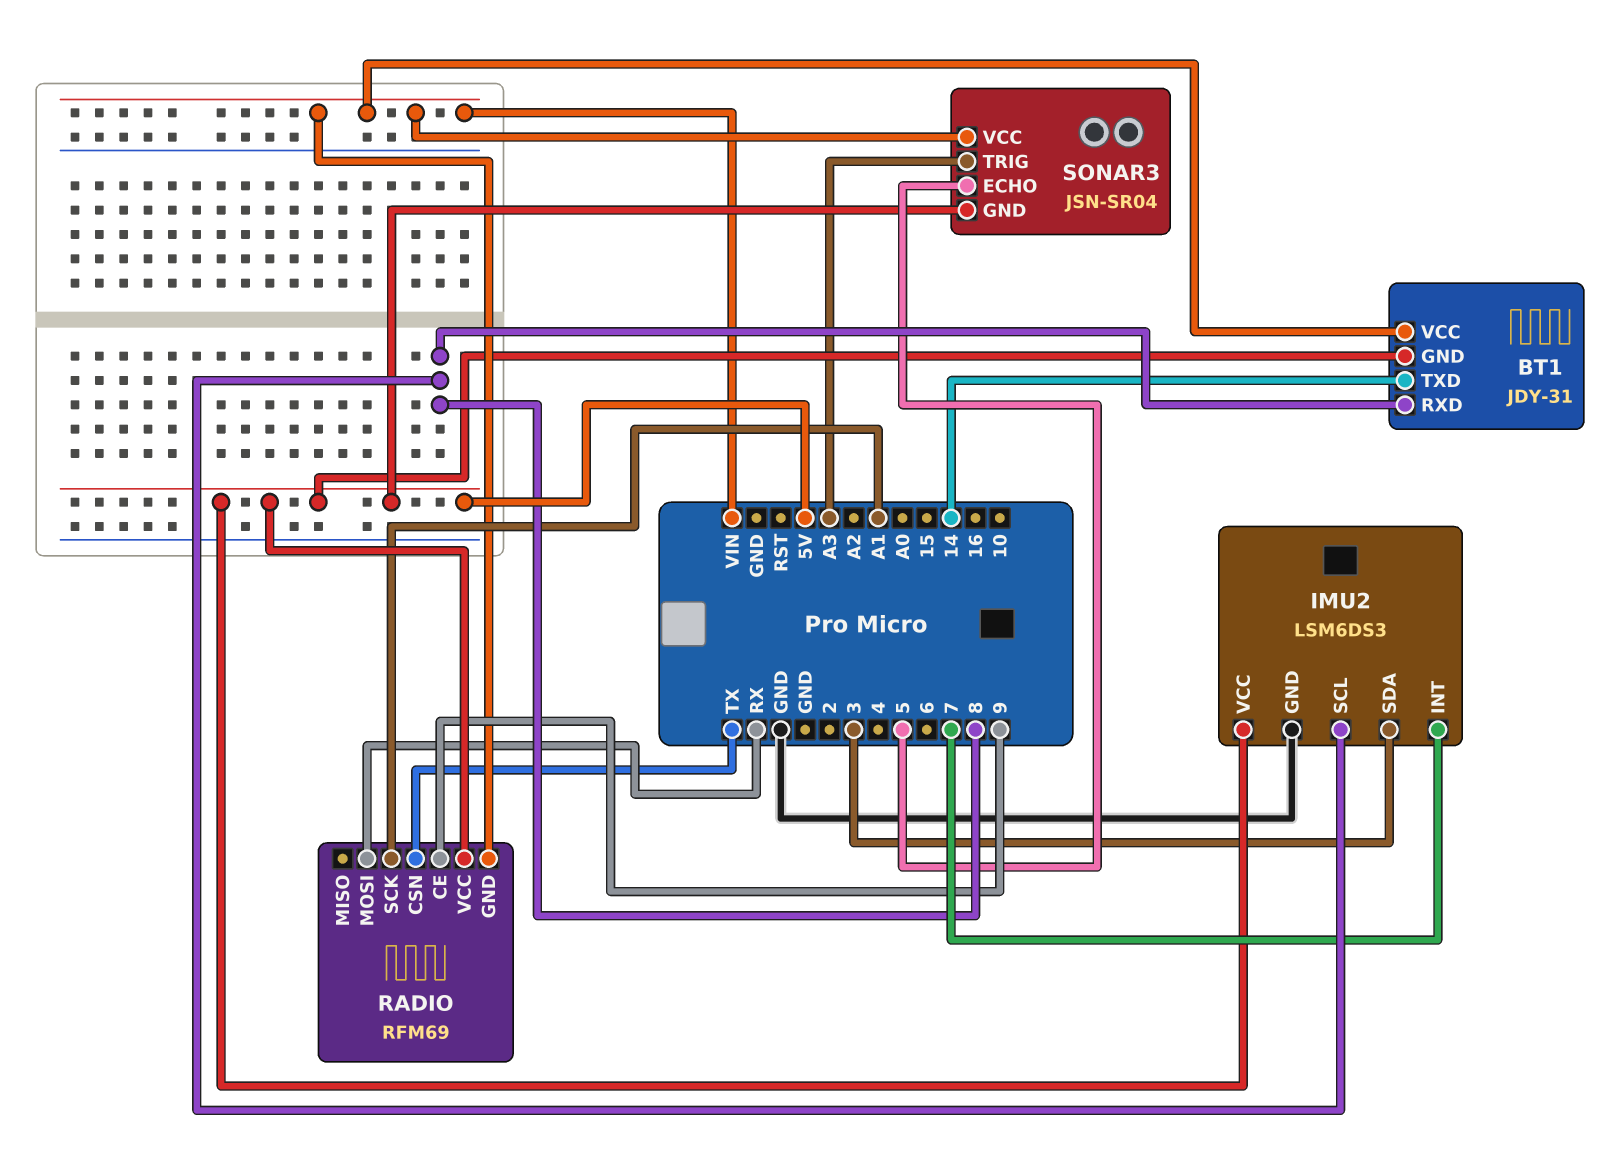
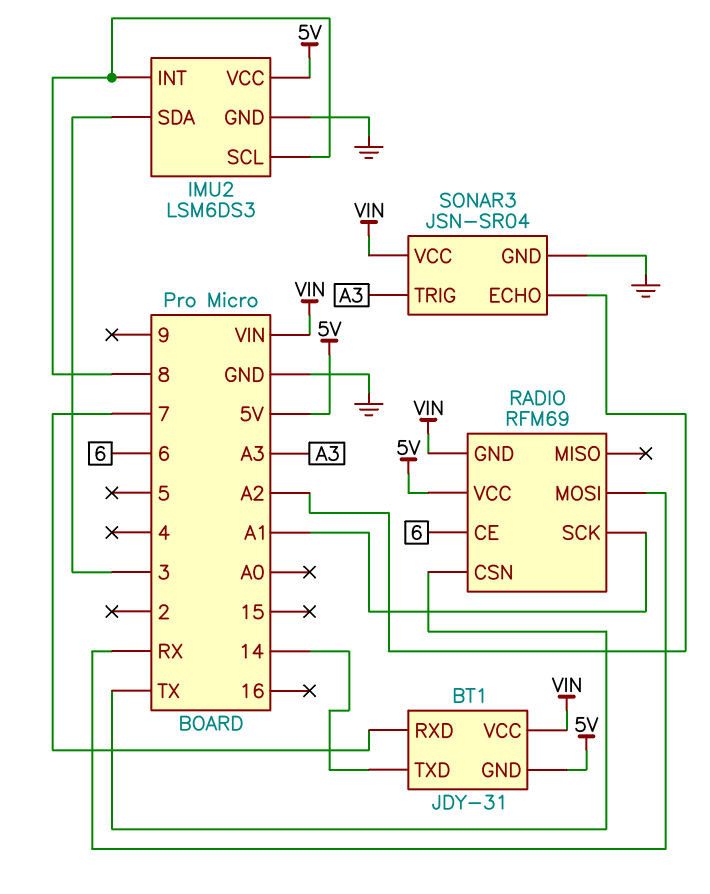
BT1 pin RXD: 8 -> 7
IMU2 pin INT: 7 -> 8
RADIO pin CE: 9 -> 6
SONAR3 pin ECHO: 5 -> A2
SONAR3 pin GND: 5V -> GND

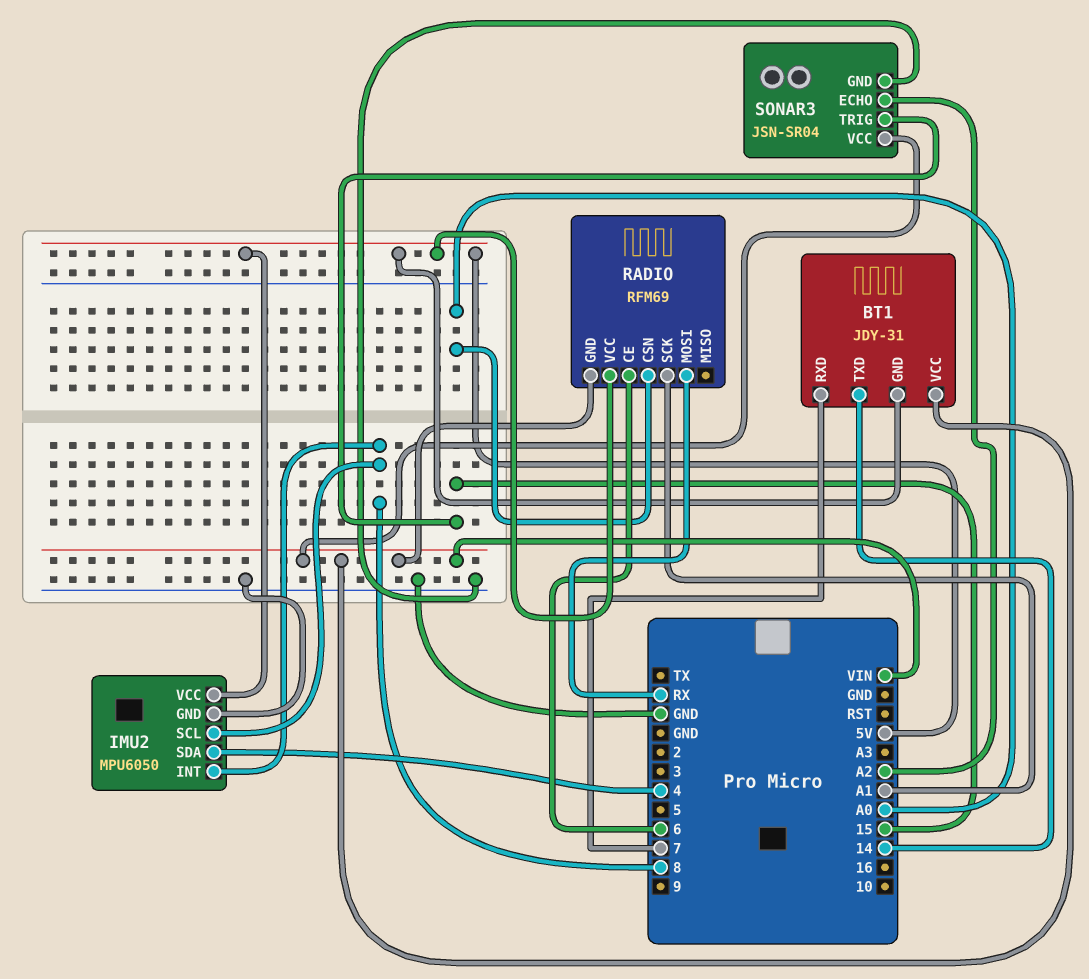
IMU2: LSM6DS3 -> MPU6050
IMU2 pin SDA: 3 -> 4
RADIO pin CSN: TX -> A0
SONAR3 pin TRIG: A3 -> 15

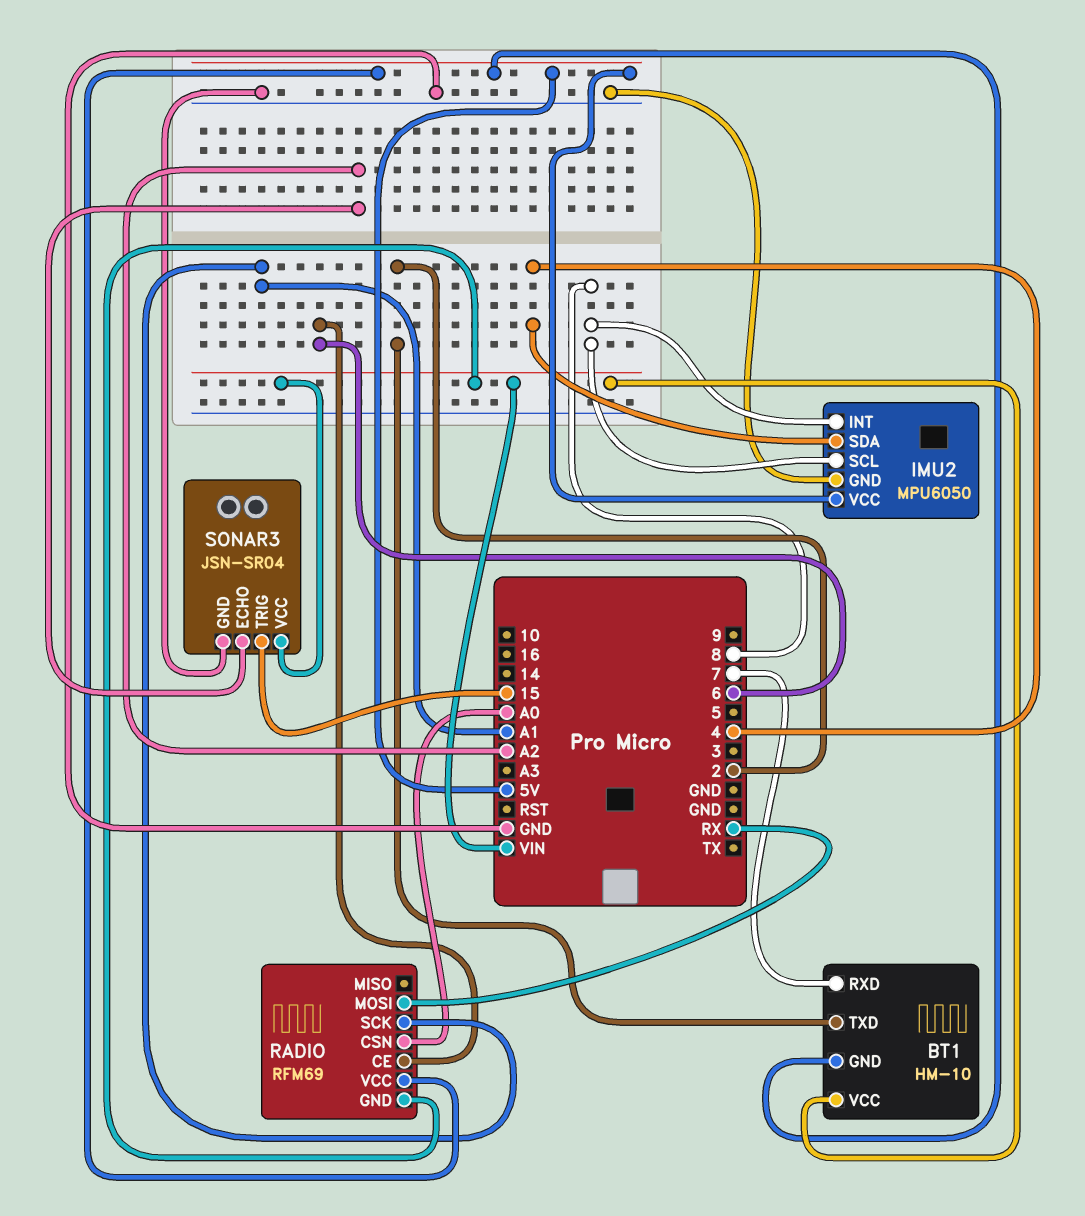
BT1: JDY-31 -> HM-10
BT1 pin TXD: 14 -> 2

